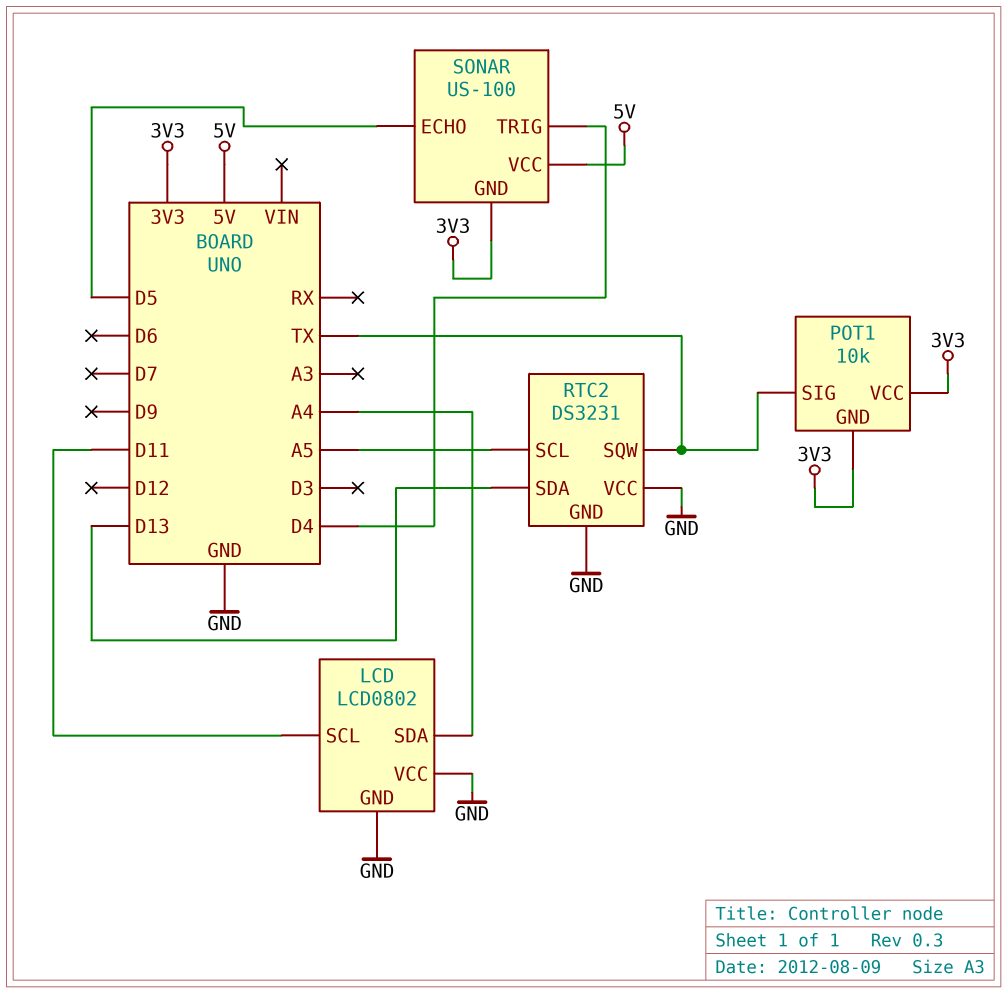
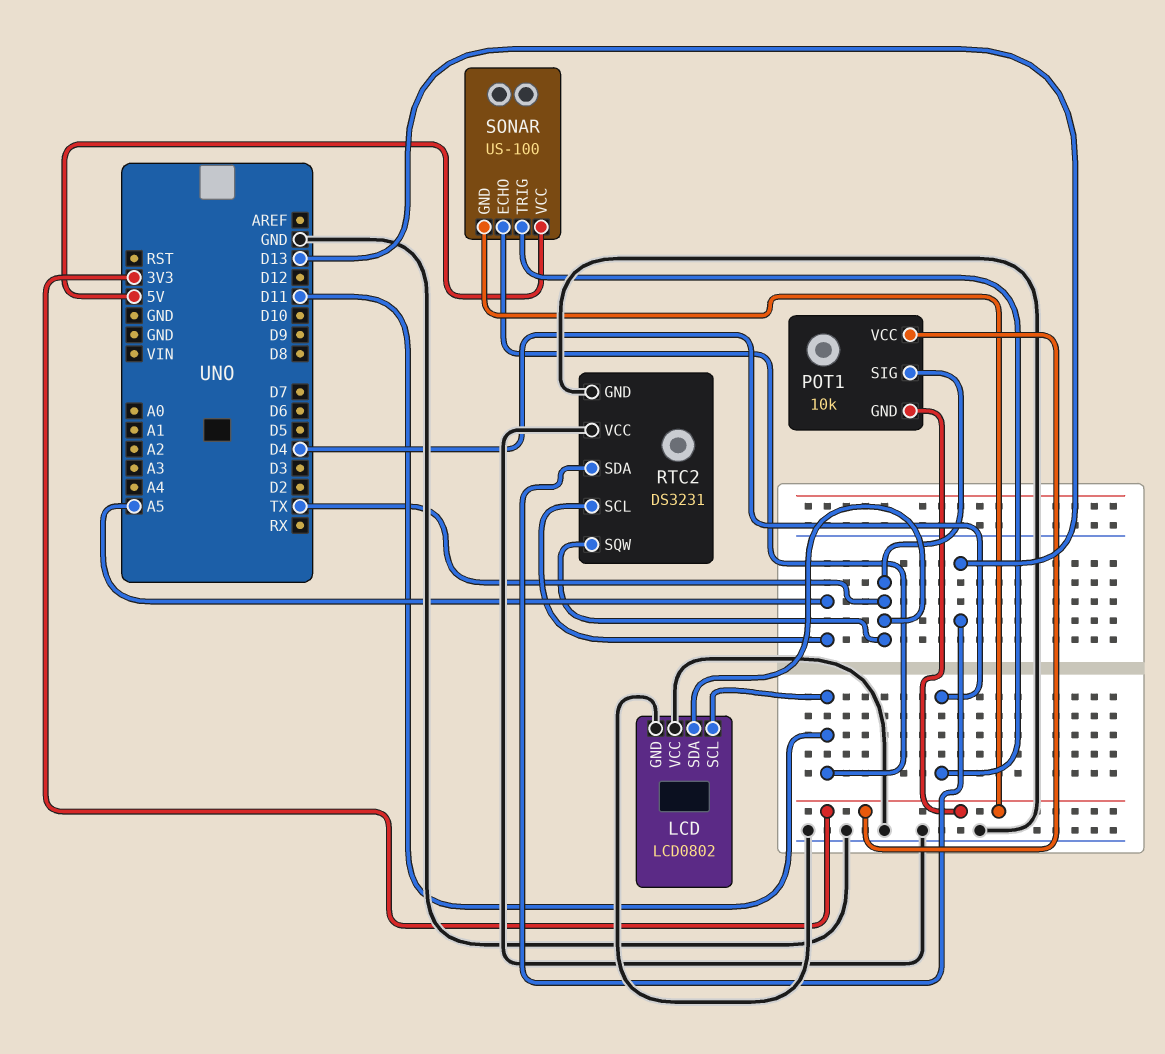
LCD pin SDA: A4 -> TX
SONAR pin ECHO: D5 -> D11

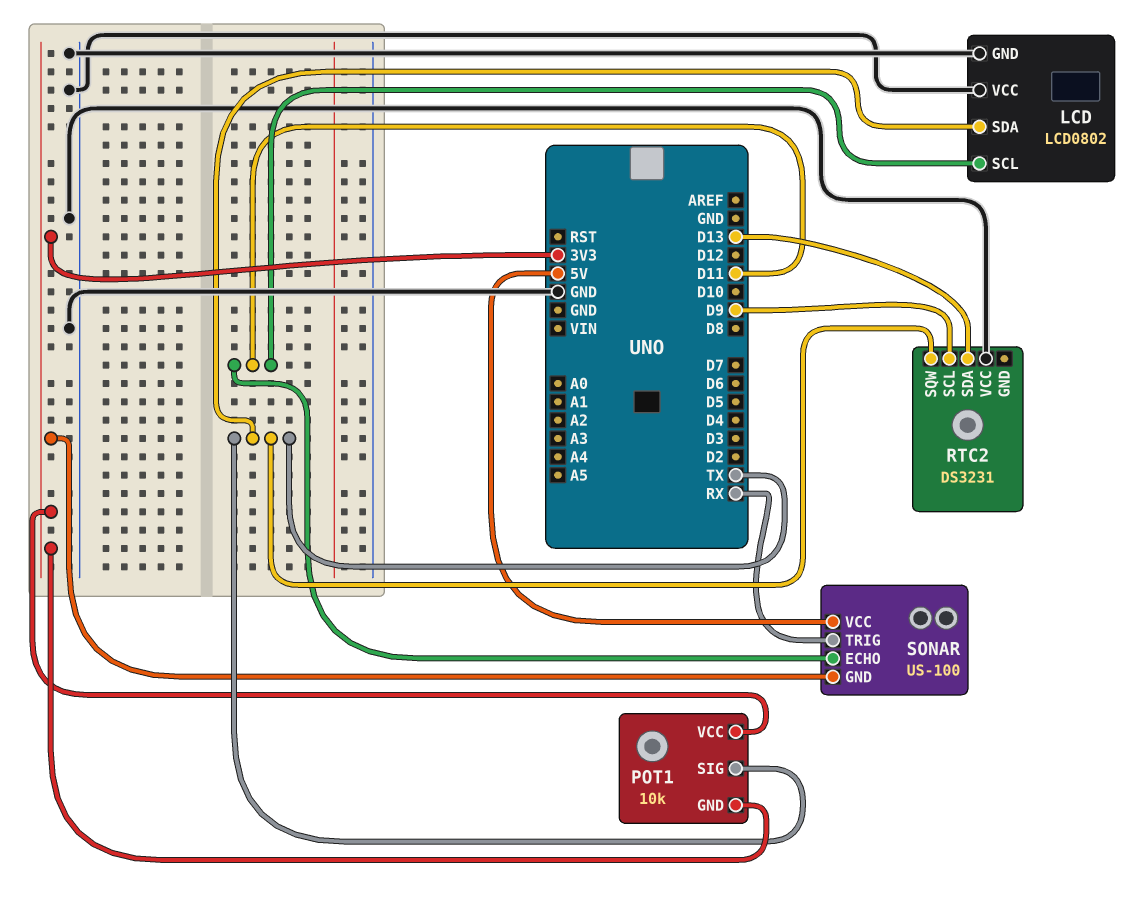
RTC2 pin GND: GND -> none
RTC2 pin SCL: A5 -> D9
SONAR pin TRIG: D4 -> RX

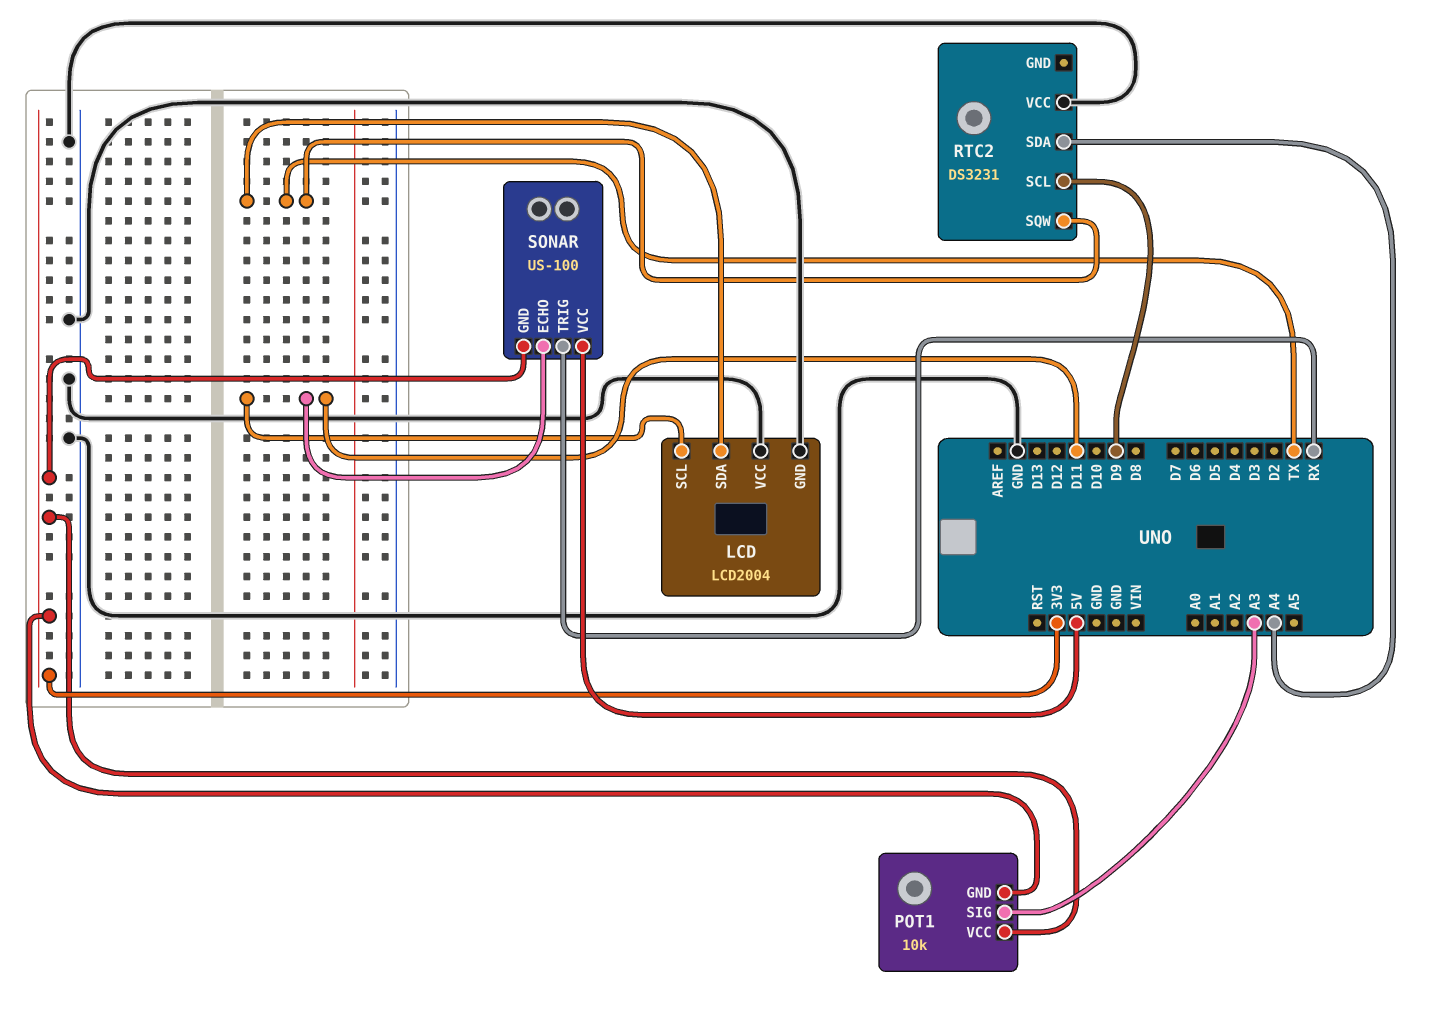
LCD: LCD0802 -> LCD2004
POT1 pin SIG: TX -> A3
RTC2 pin SDA: D13 -> A4

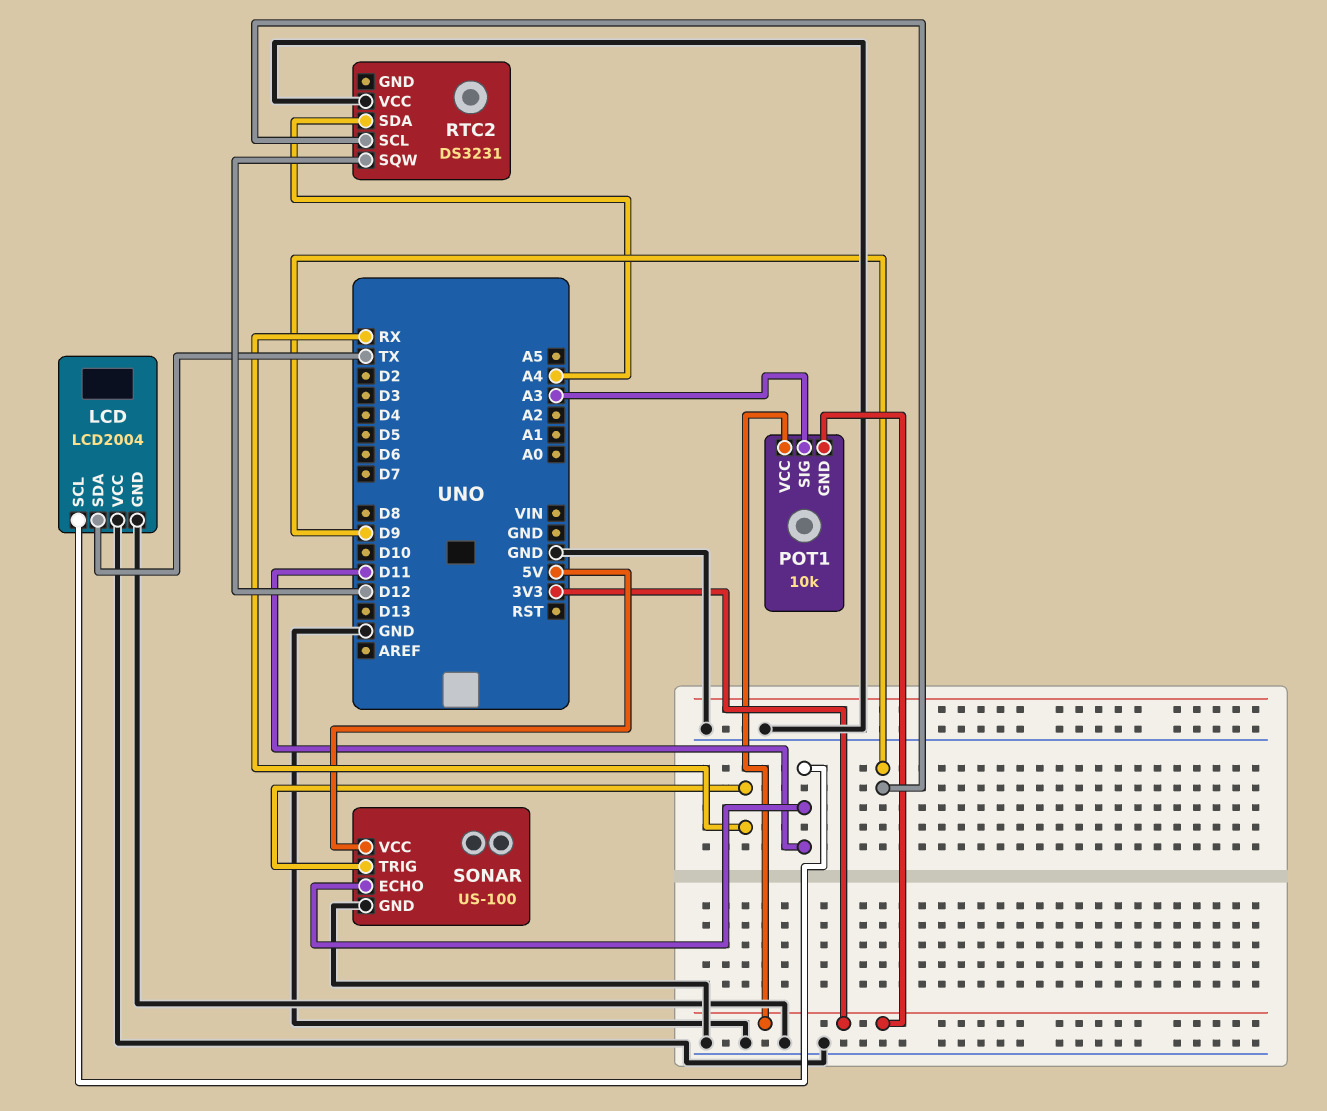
RTC2 pin SQW: TX -> D12
SONAR pin GND: 3V3 -> GND

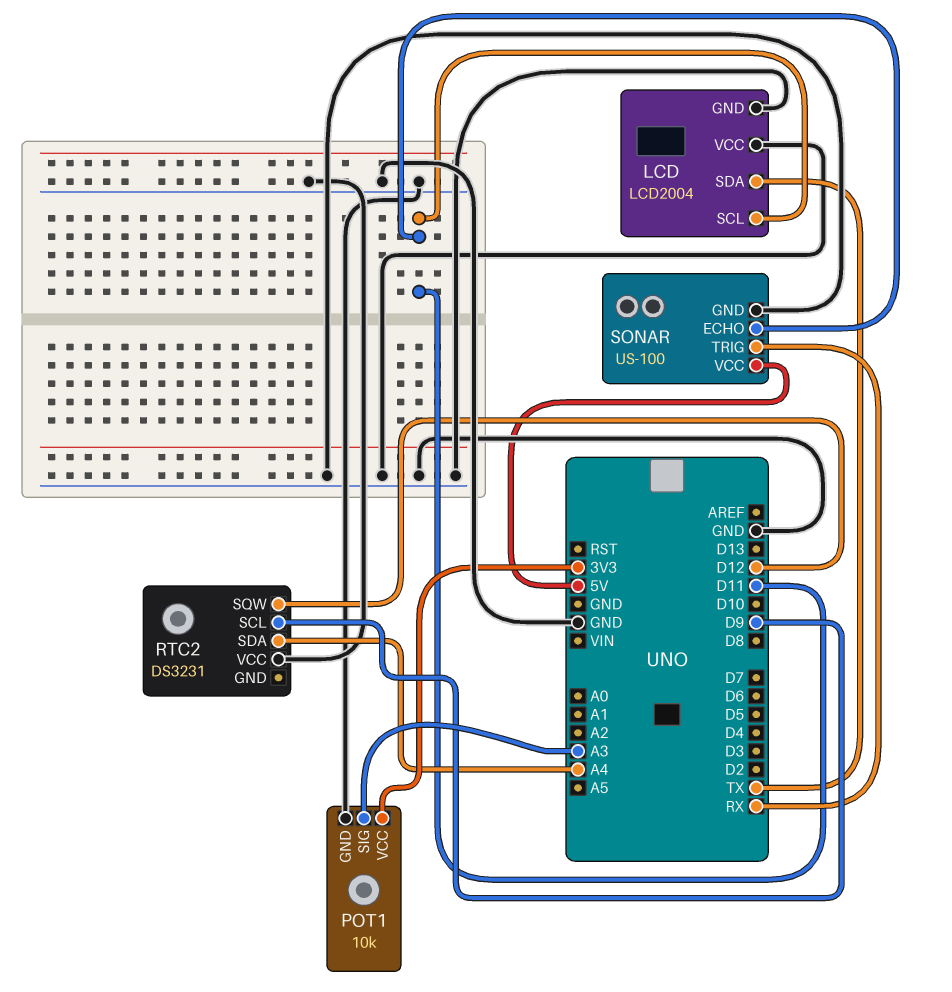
POT1 pin GND: 3V3 -> GND

